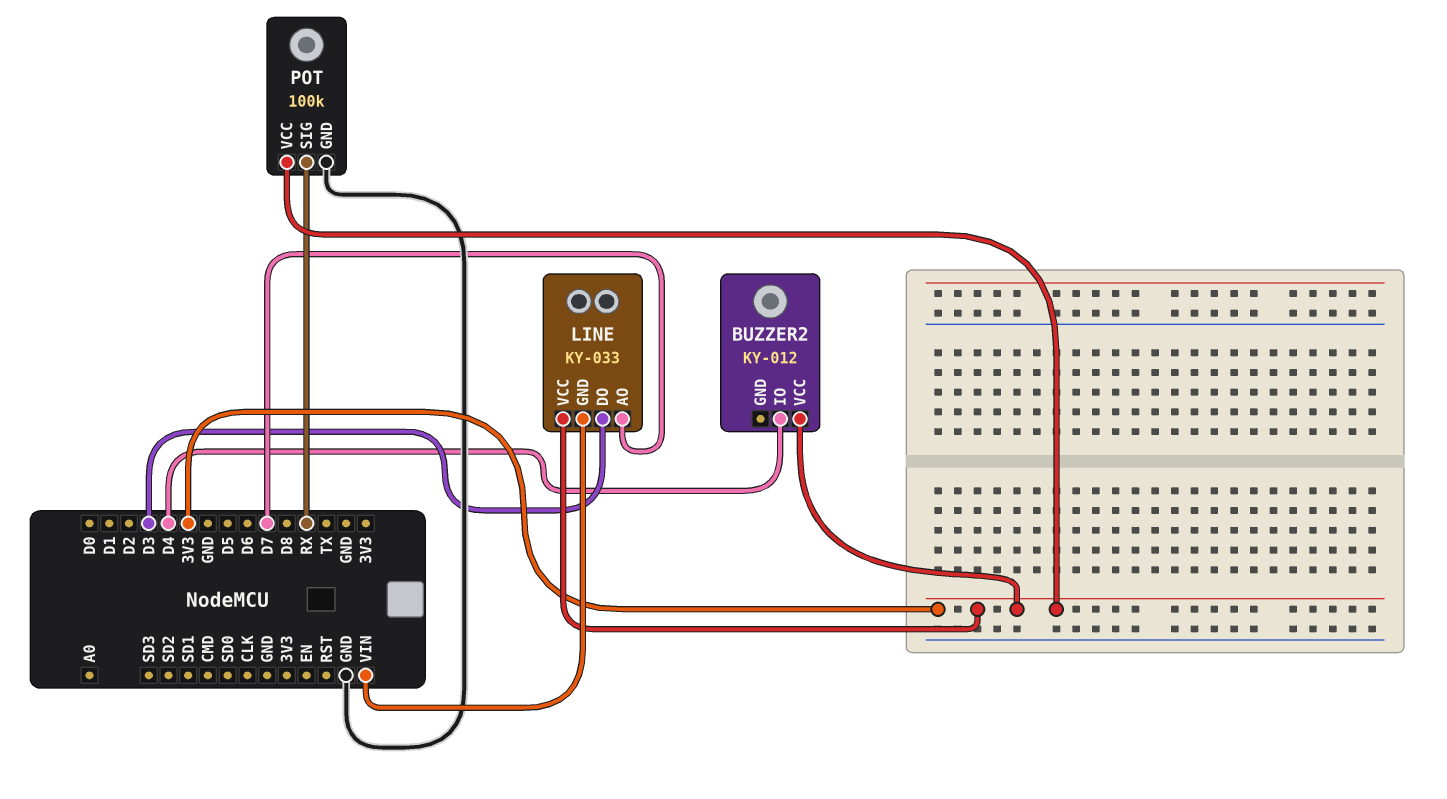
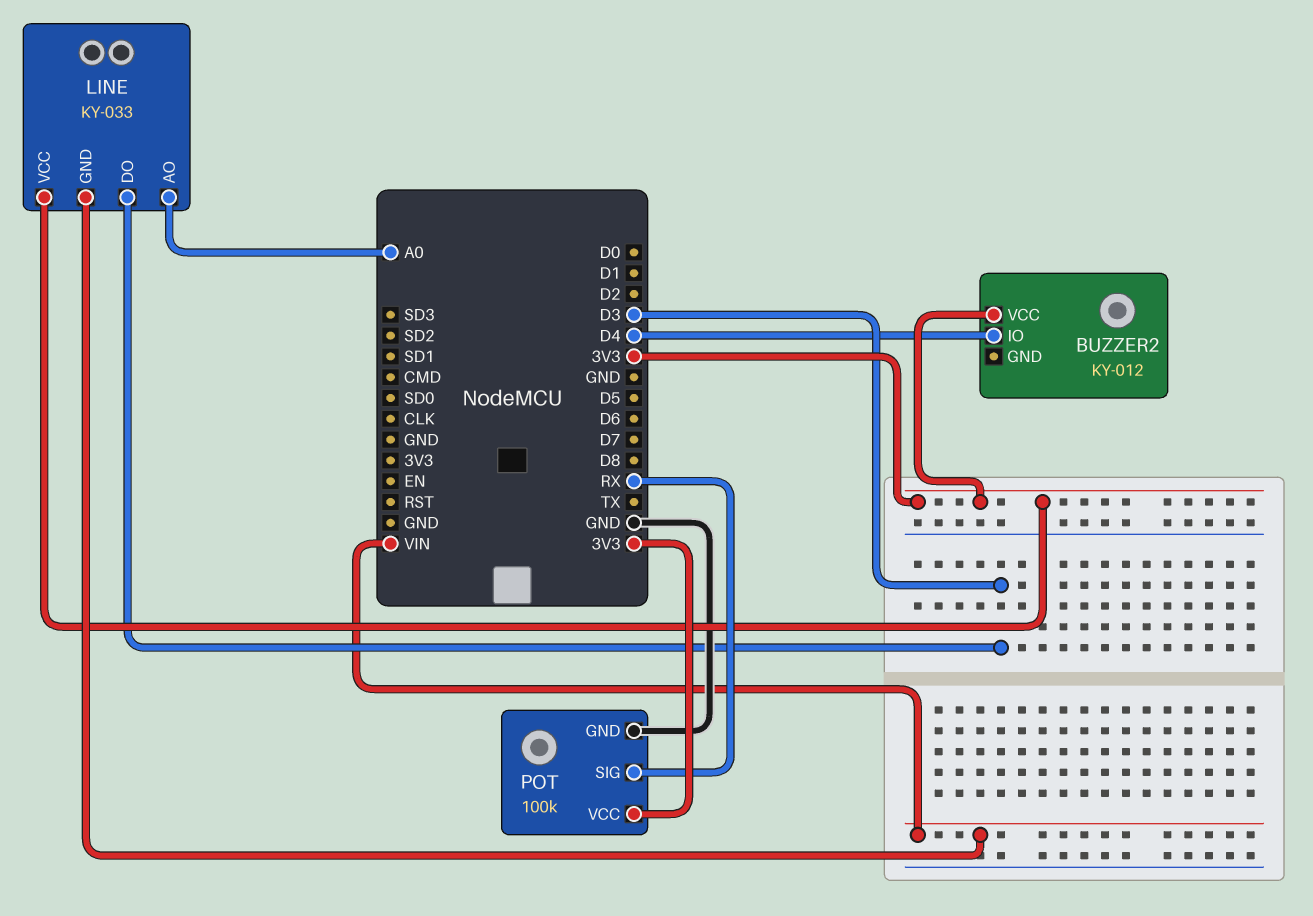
LINE pin AO: D7 -> A0

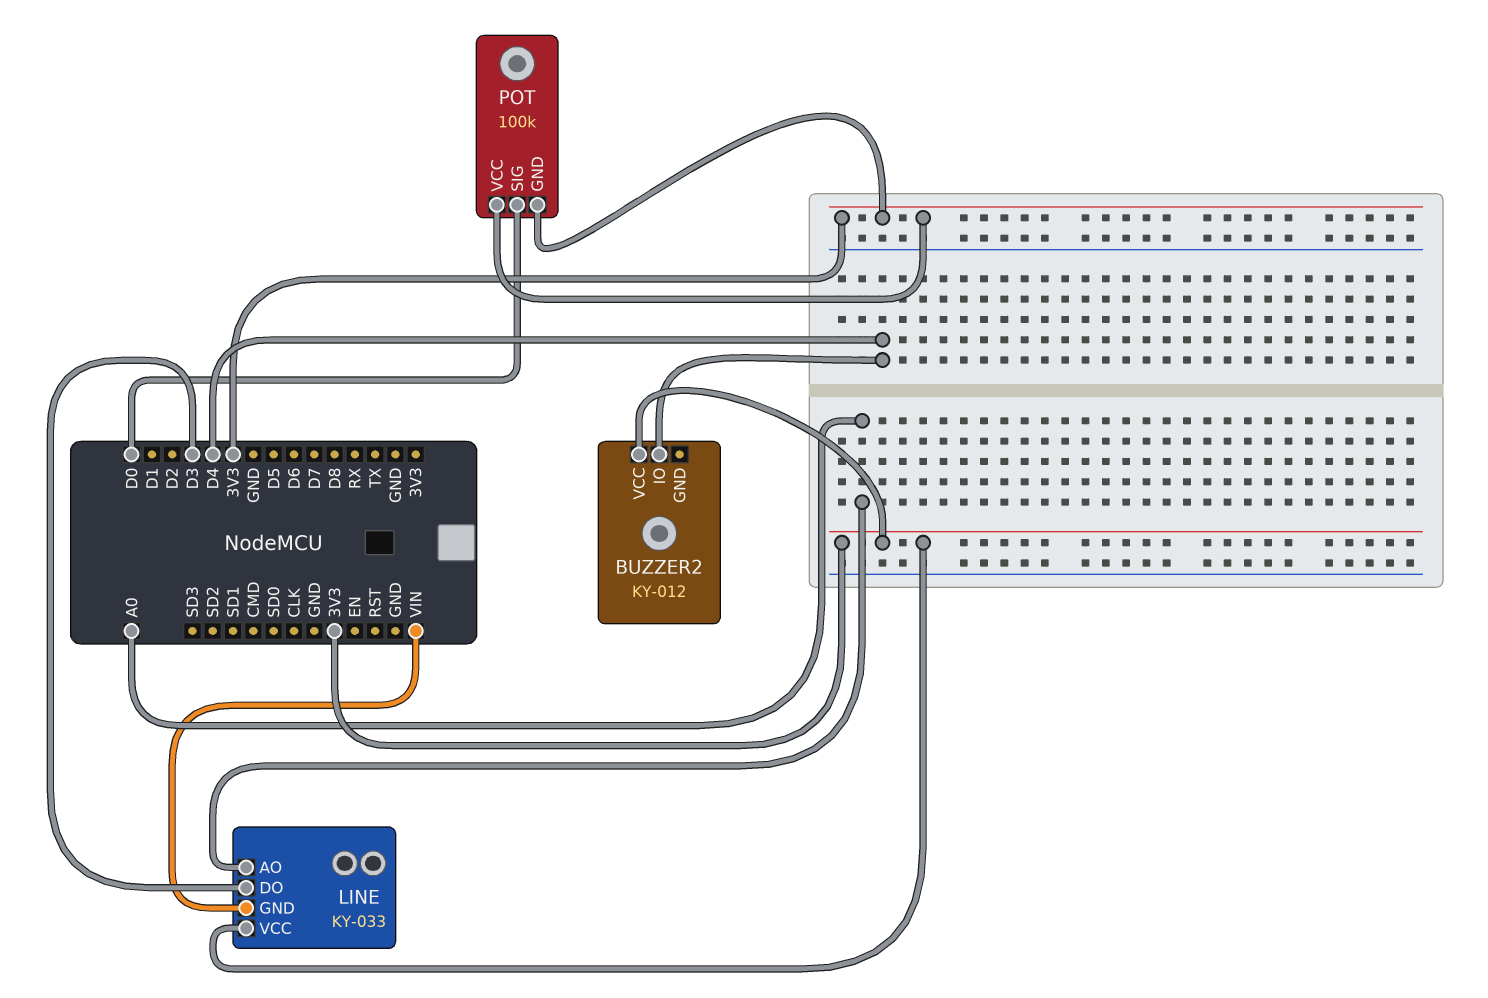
POT pin GND: GND -> 3V3
POT pin SIG: RX -> D0

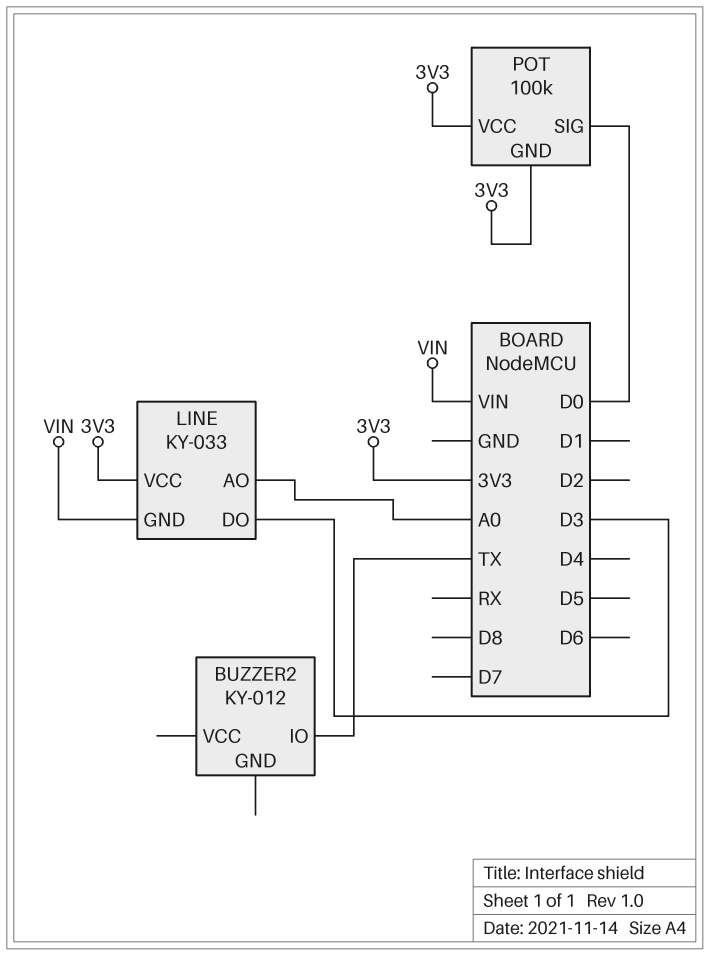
BUZZER2 pin IO: D4 -> TX
BUZZER2 pin VCC: 3V3 -> none

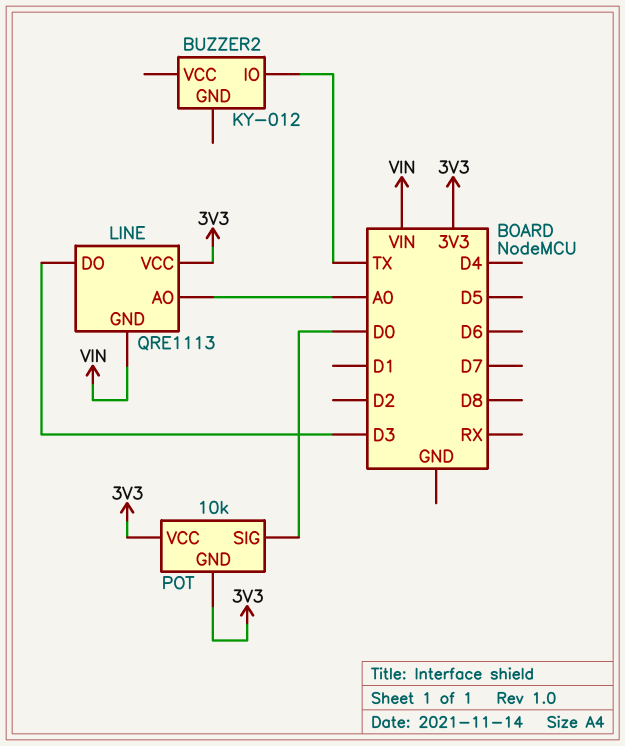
LINE: KY-033 -> QRE1113
POT: 100k -> 10k

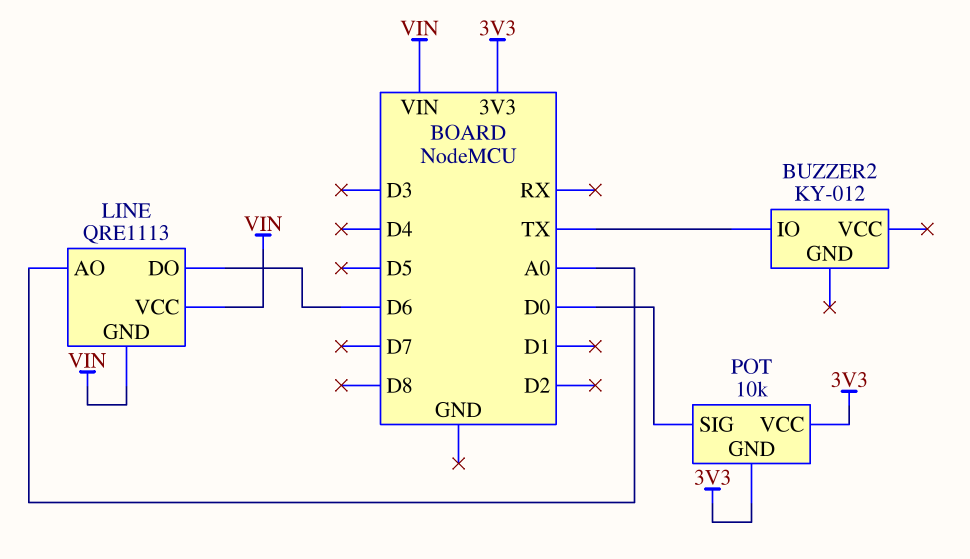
LINE pin DO: D3 -> D6
LINE pin VCC: 3V3 -> VIN

